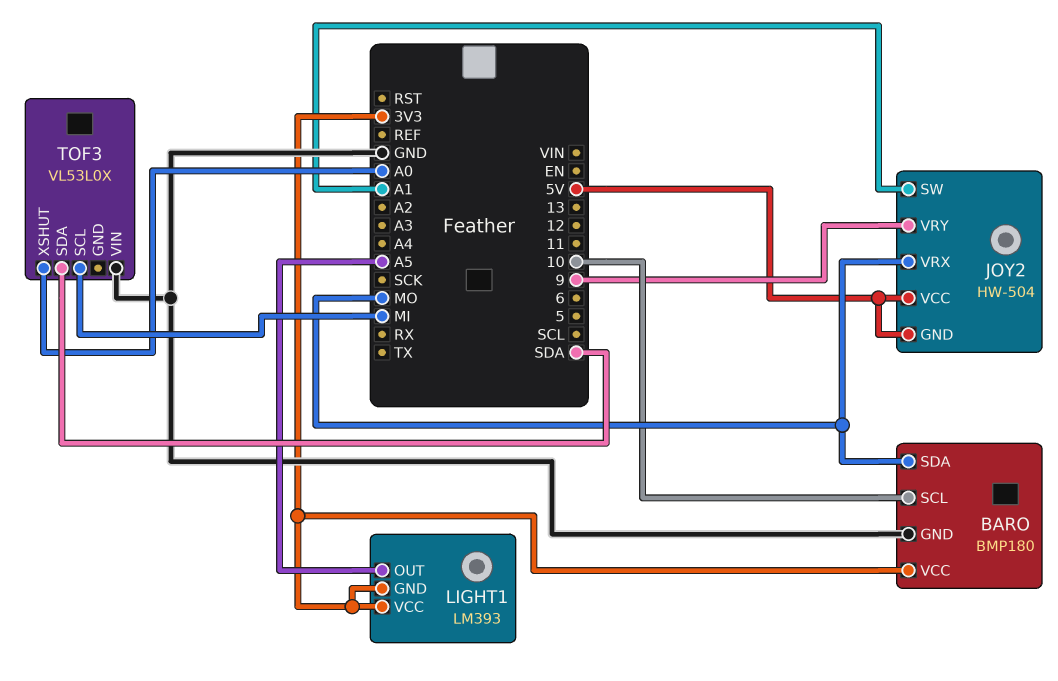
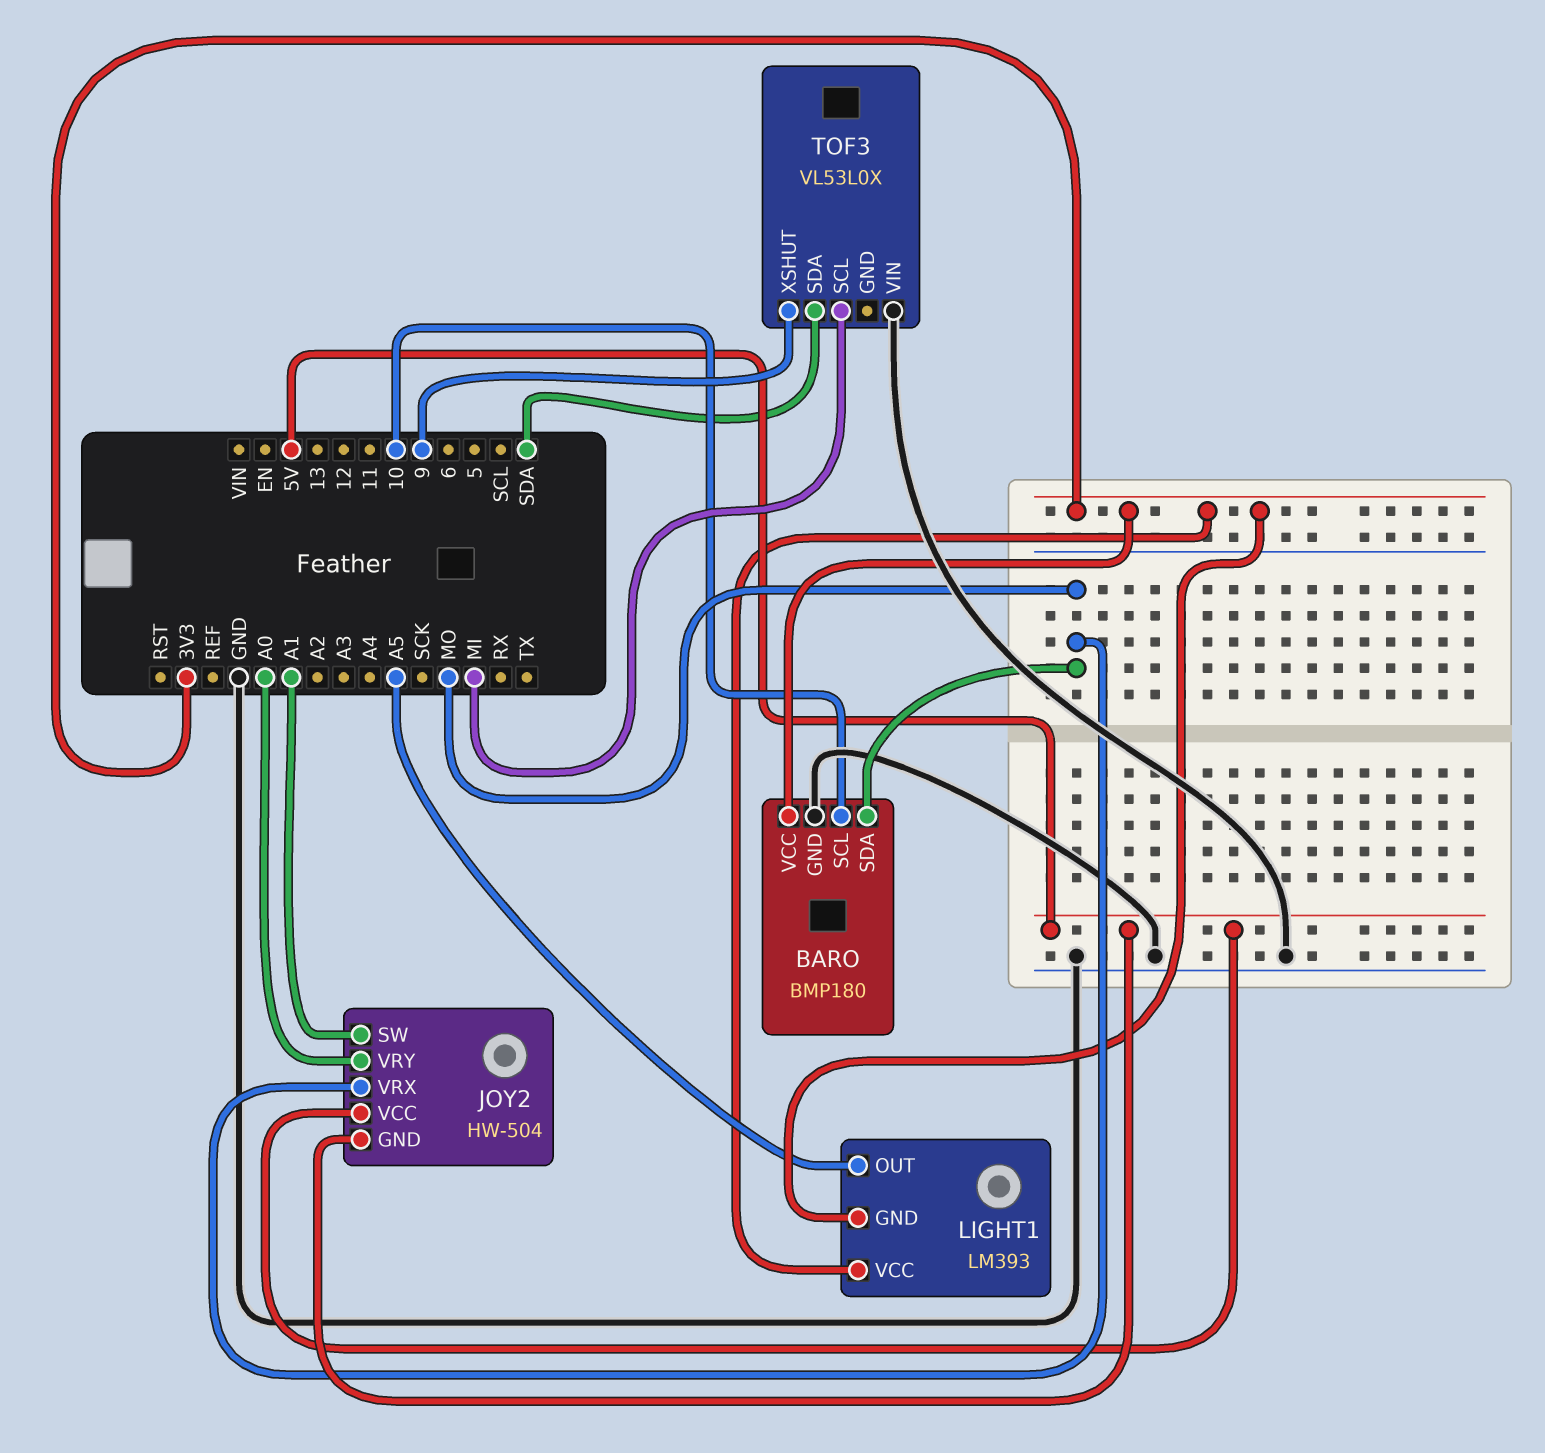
JOY2 pin VRY: 9 -> A0
TOF3 pin XSHUT: A0 -> 9

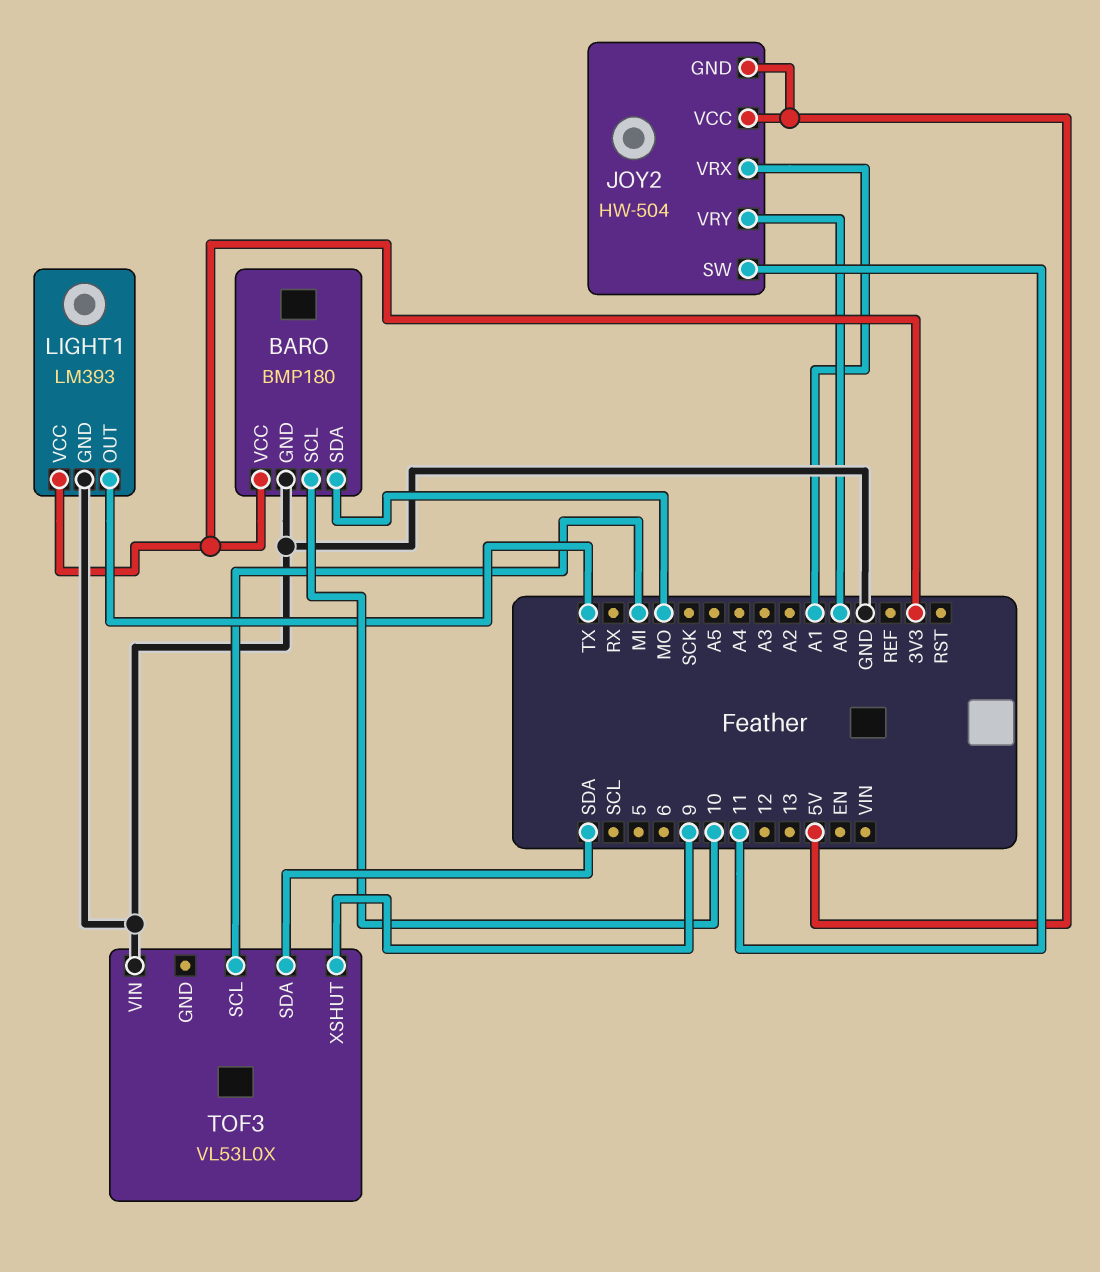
JOY2 pin SW: A1 -> 11
JOY2 pin VRX: MO -> A1
LIGHT1 pin GND: 3V3 -> GND
LIGHT1 pin OUT: A5 -> TX

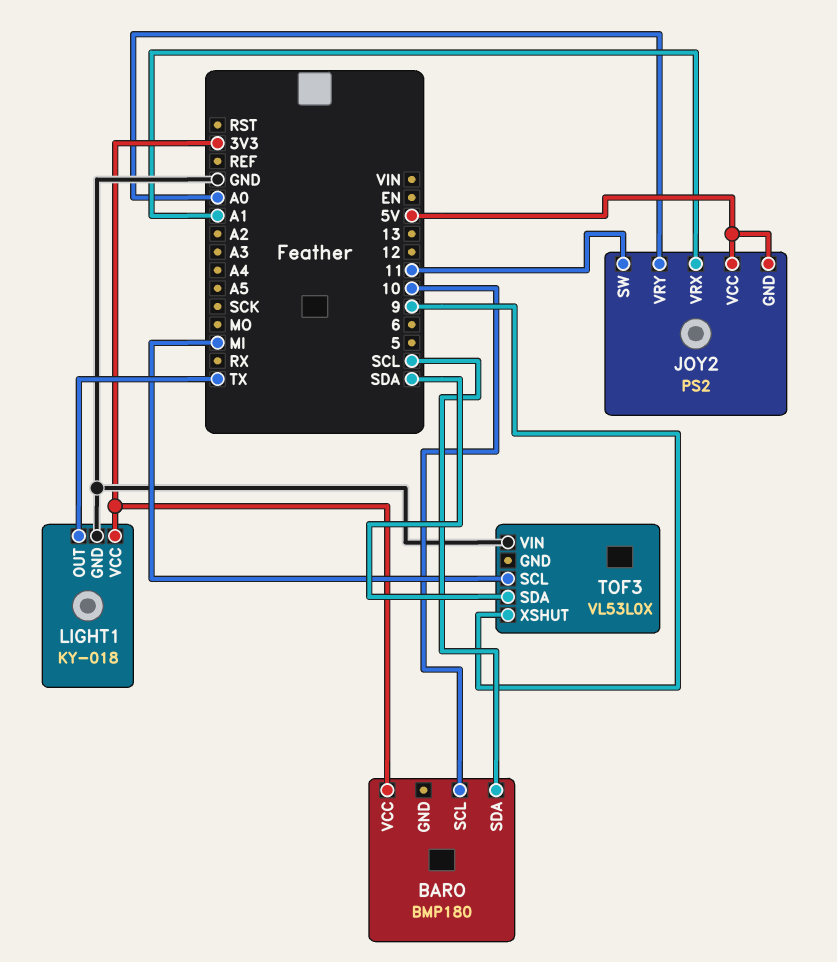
BARO pin GND: GND -> none
BARO pin SDA: MO -> SCL
JOY2: HW-504 -> PS2
LIGHT1: LM393 -> KY-018

